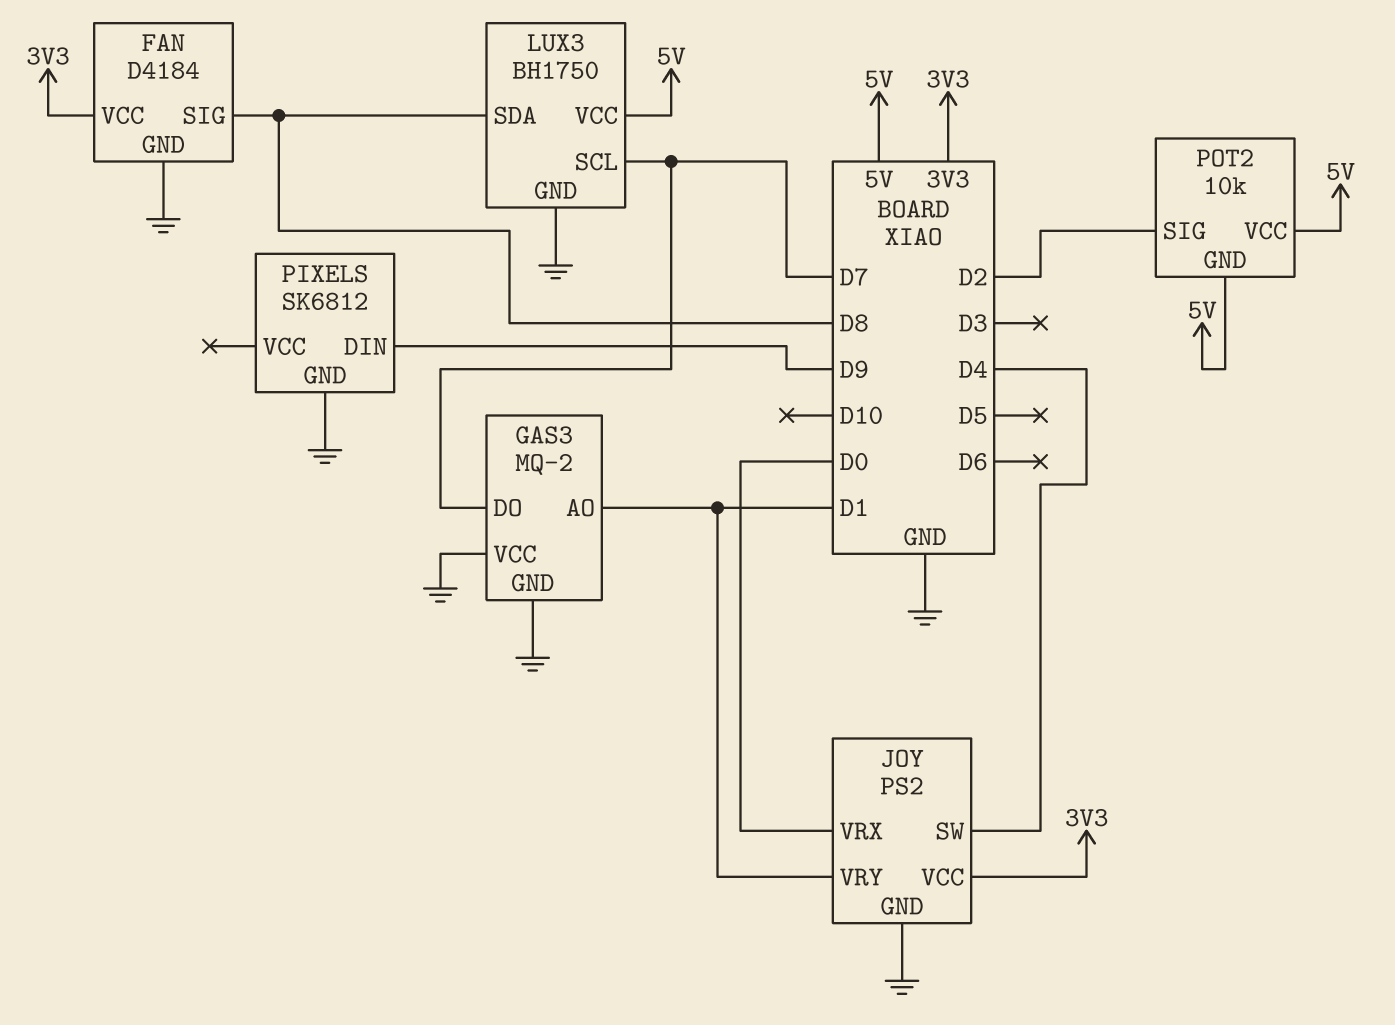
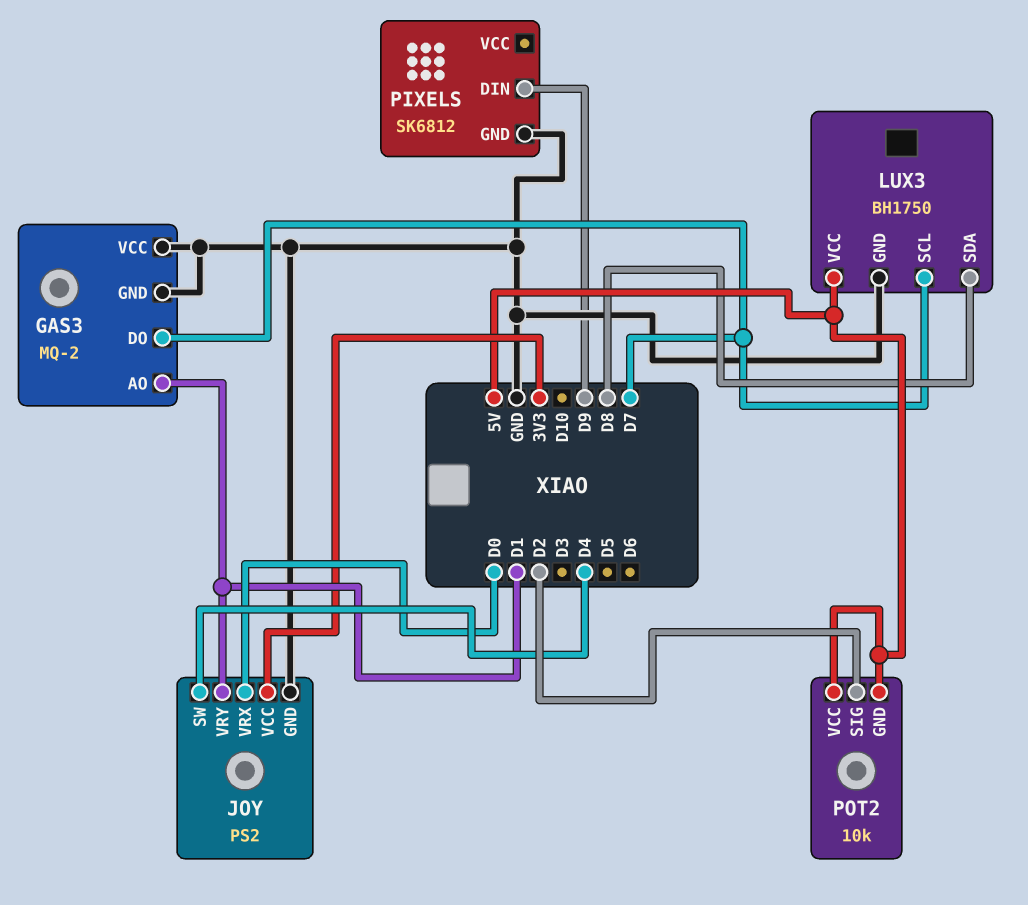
FAN: D4184 -> none
FAN pin GND: GND -> none
FAN pin SIG: D8 -> none
FAN pin VCC: 3V3 -> none

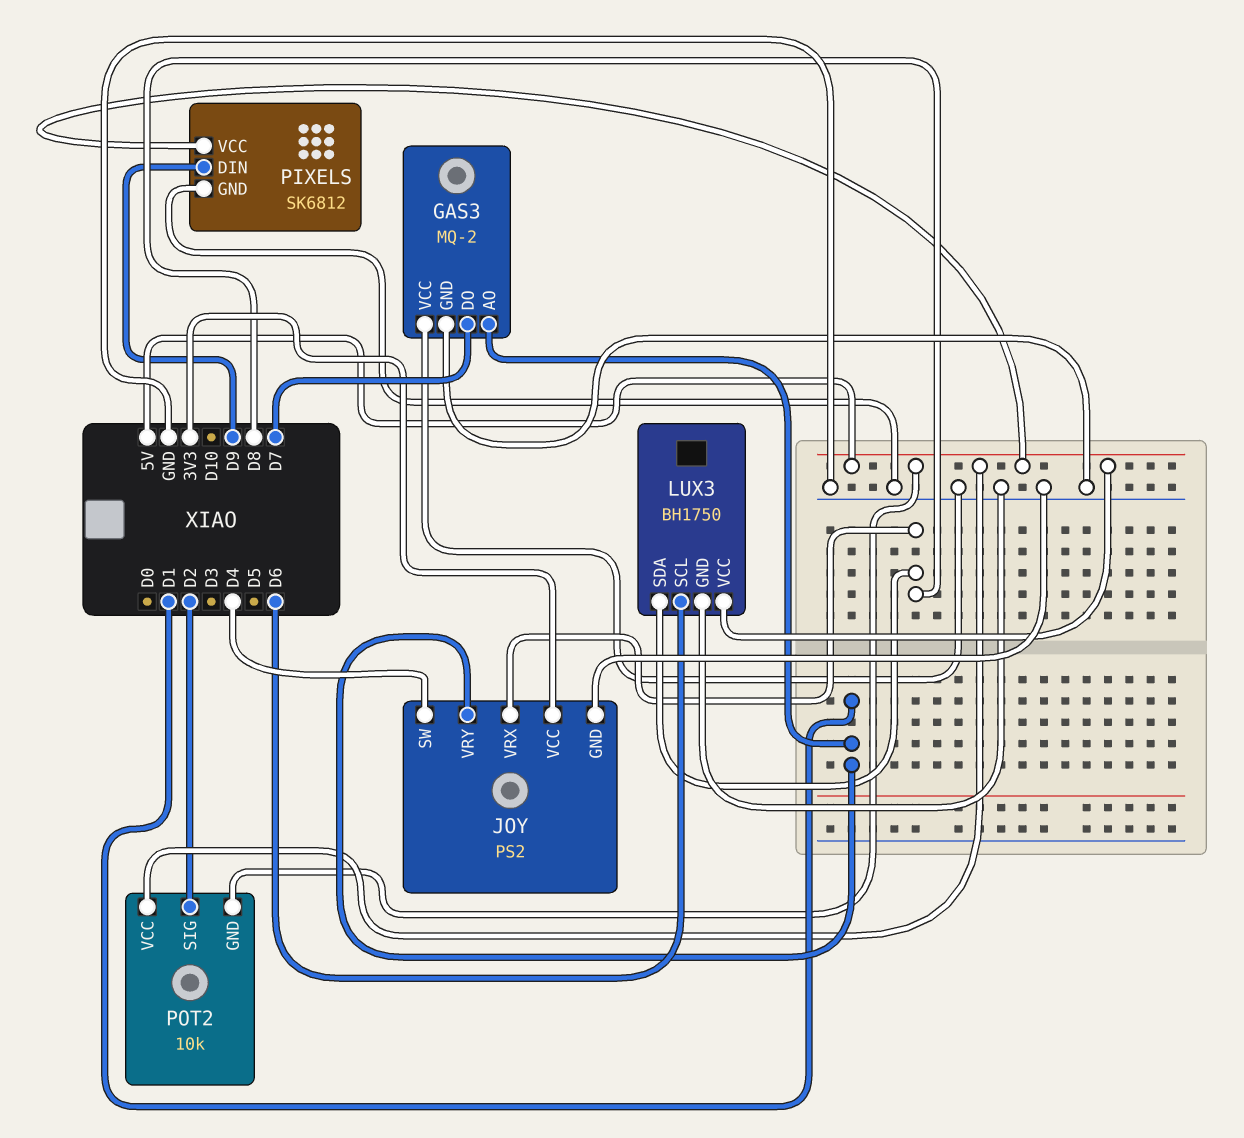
JOY pin VRX: D0 -> D8
LUX3 pin SCL: D7 -> D6
PIXELS pin VCC: none -> 5V

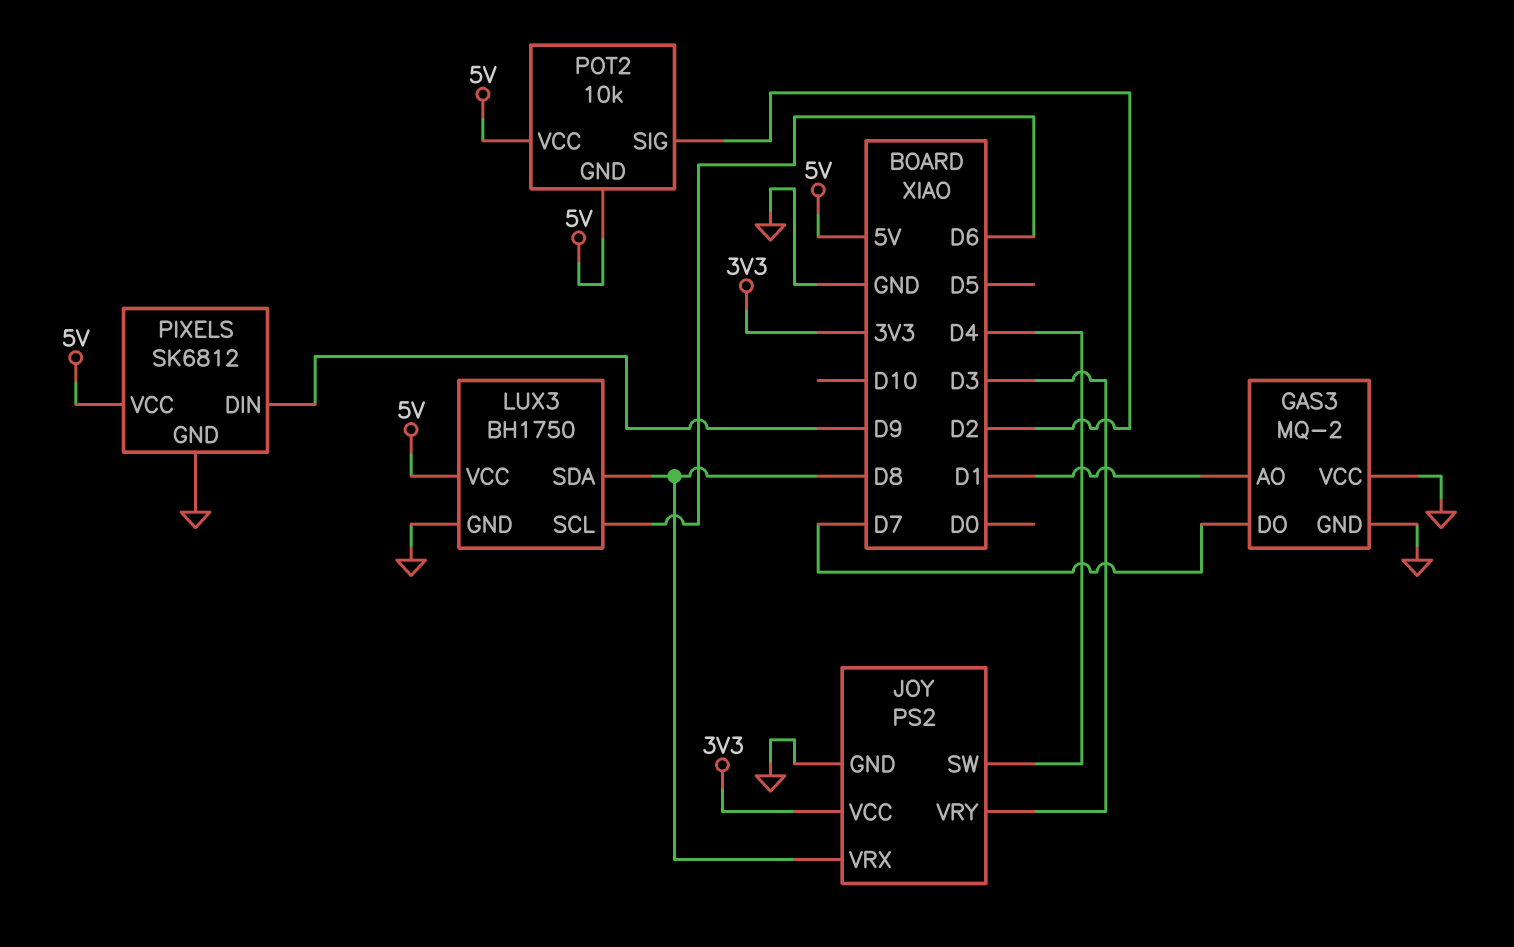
JOY pin VRY: D1 -> D3

